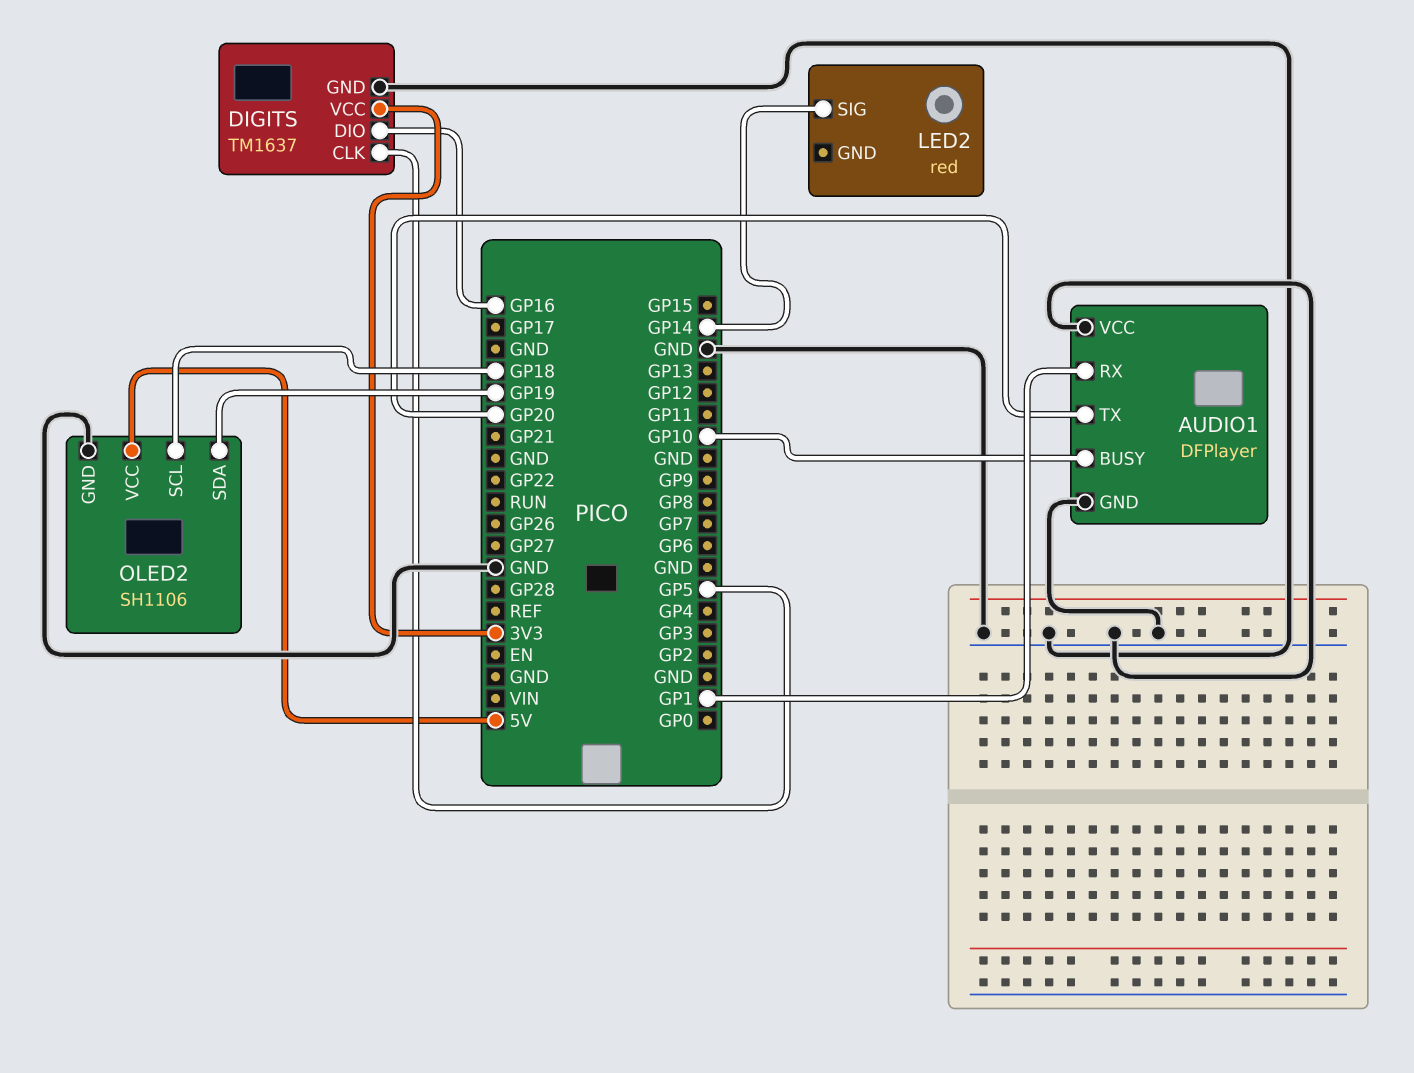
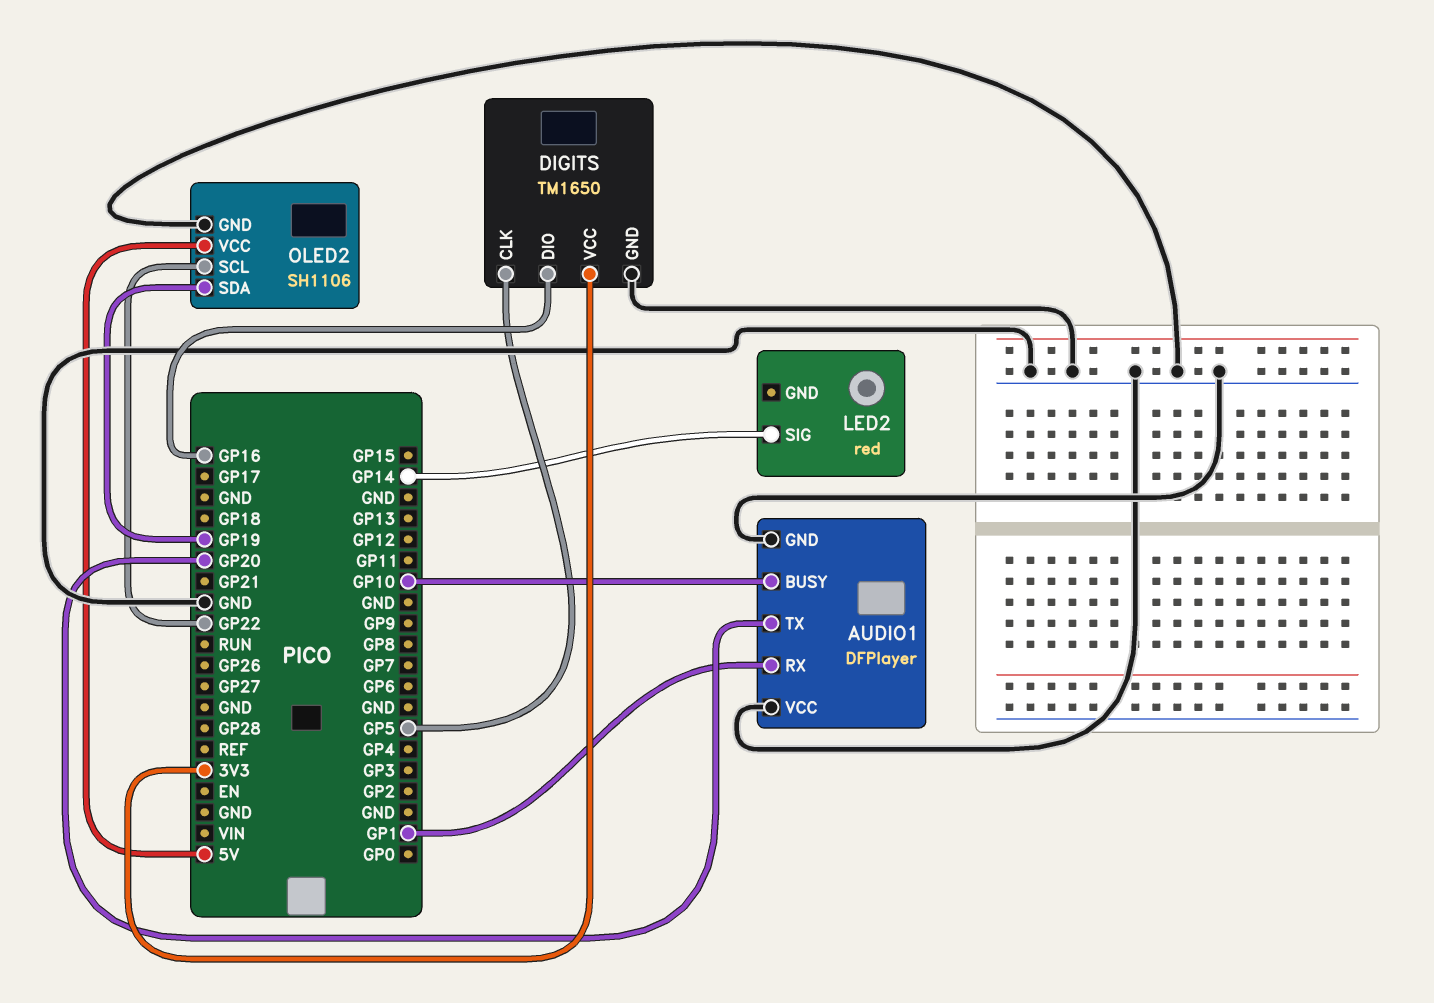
DIGITS: TM1637 -> TM1650
OLED2 pin SCL: GP18 -> GP22

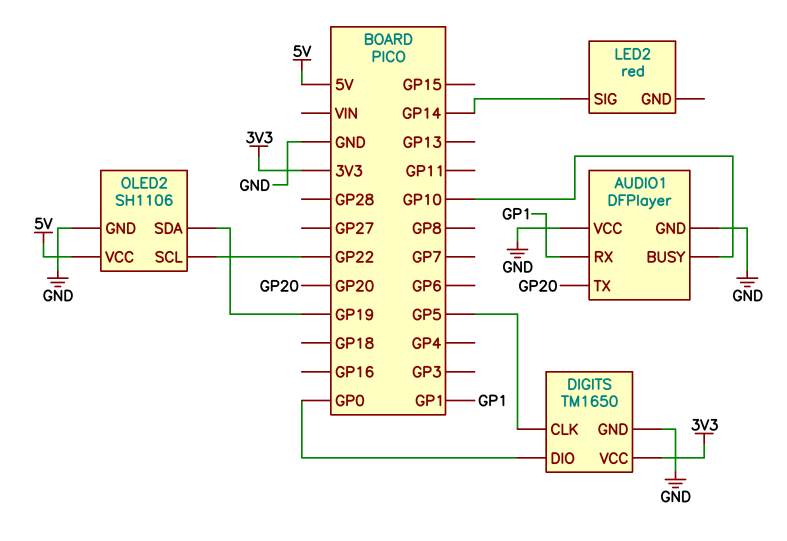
DIGITS pin DIO: GP16 -> GP0

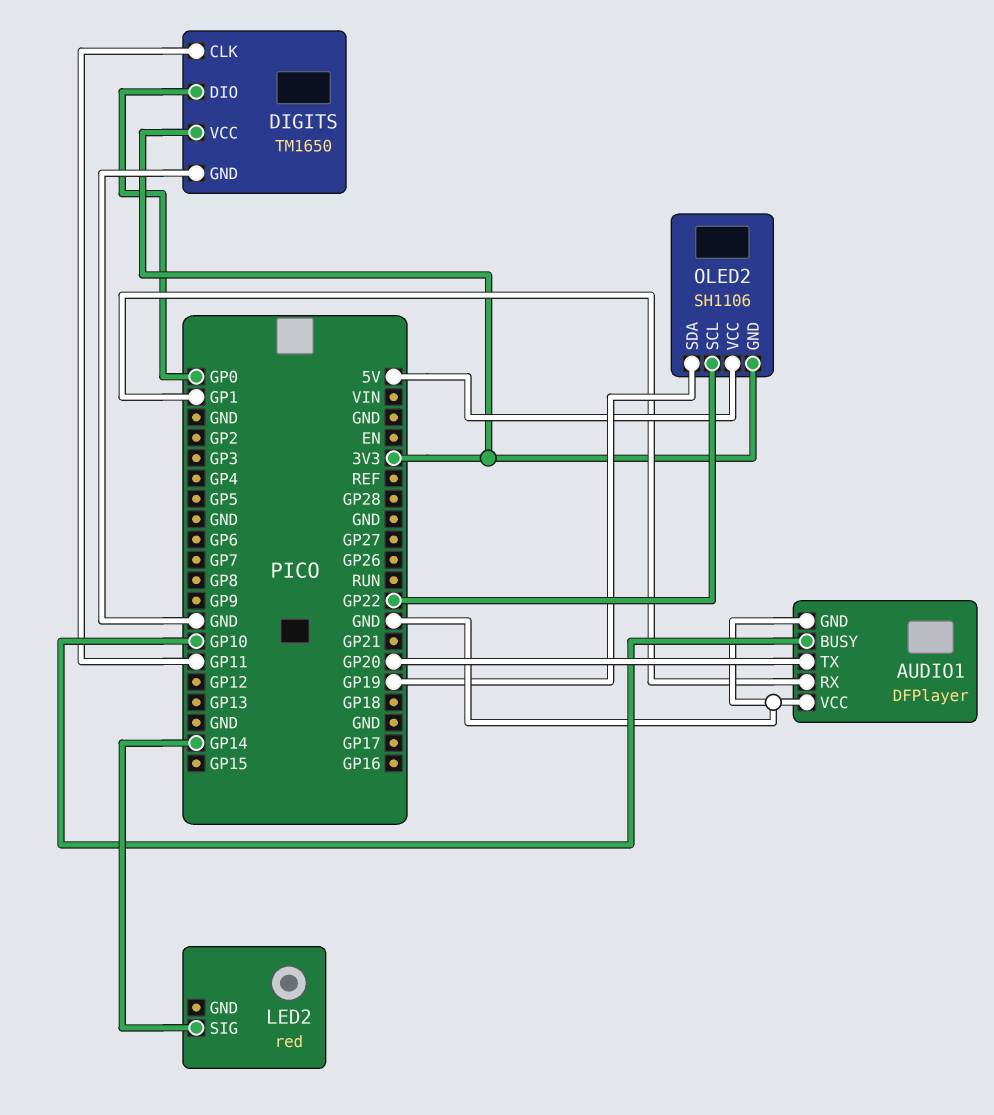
DIGITS pin CLK: GP5 -> GP11
OLED2 pin GND: GND -> 3V3

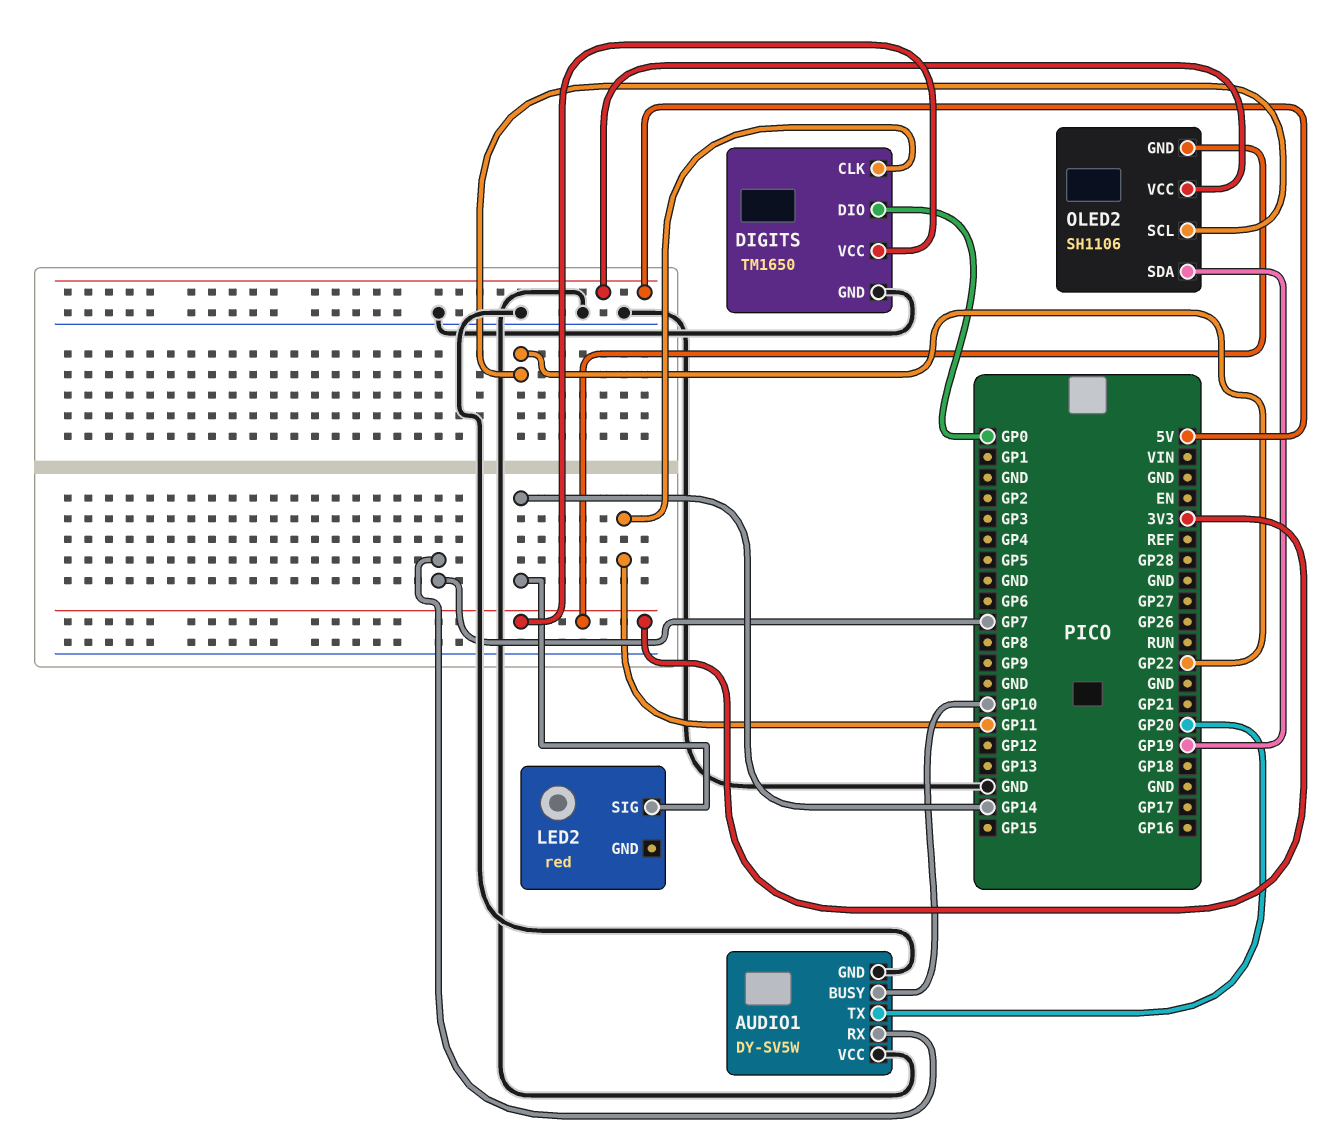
AUDIO1: DFPlayer -> DY-SV5W
AUDIO1 pin RX: GP1 -> GP7

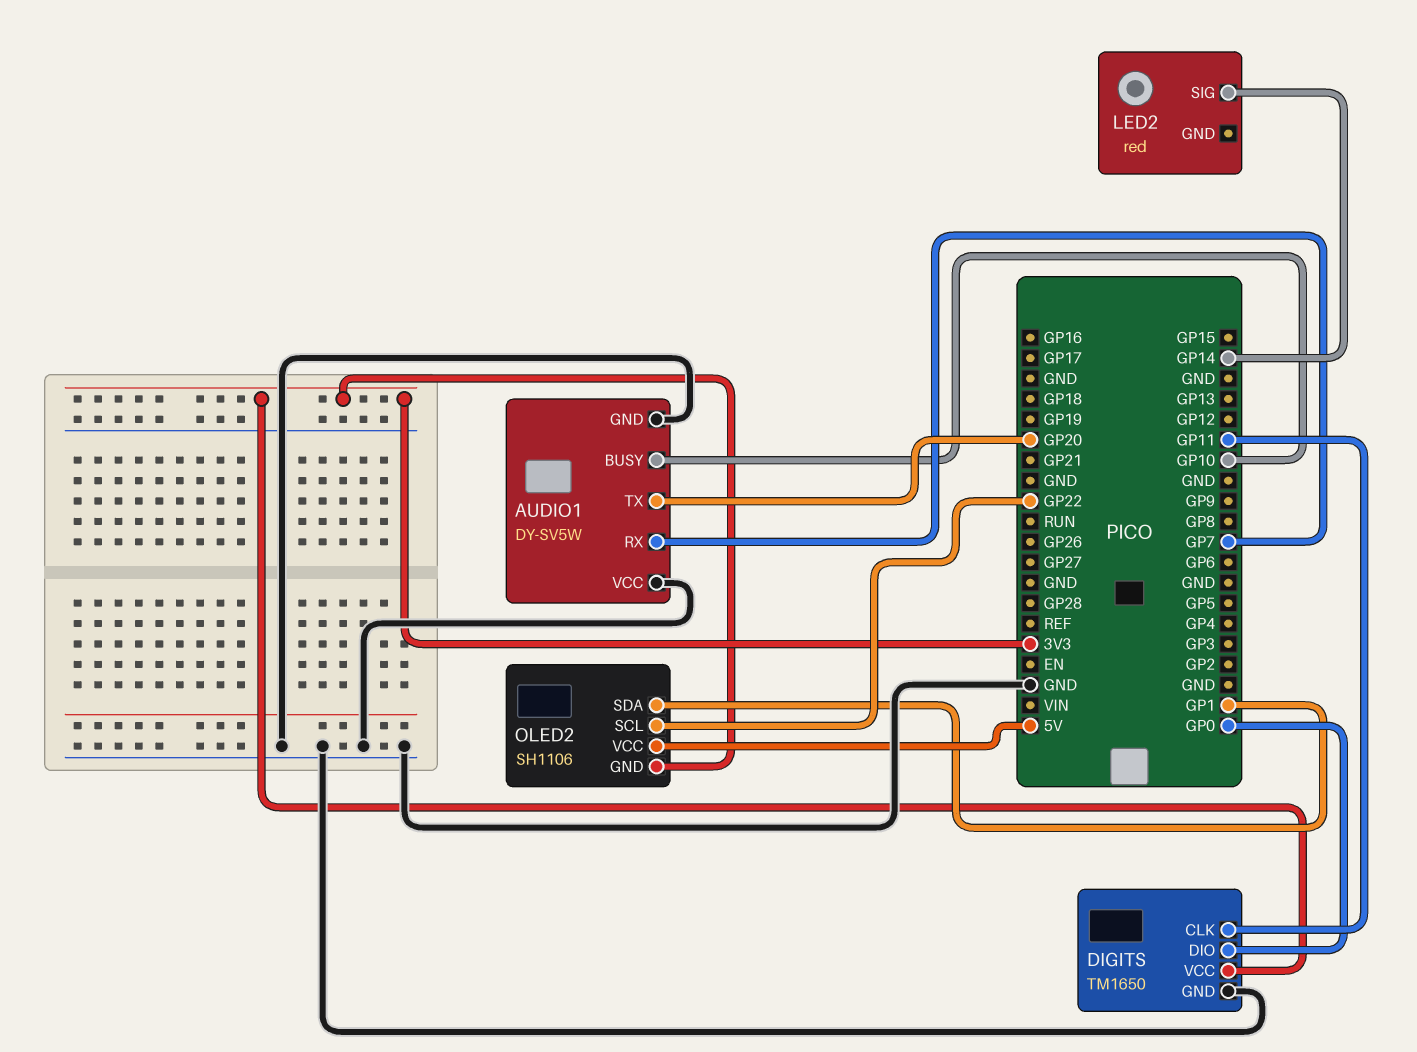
OLED2 pin SDA: GP19 -> GP1

